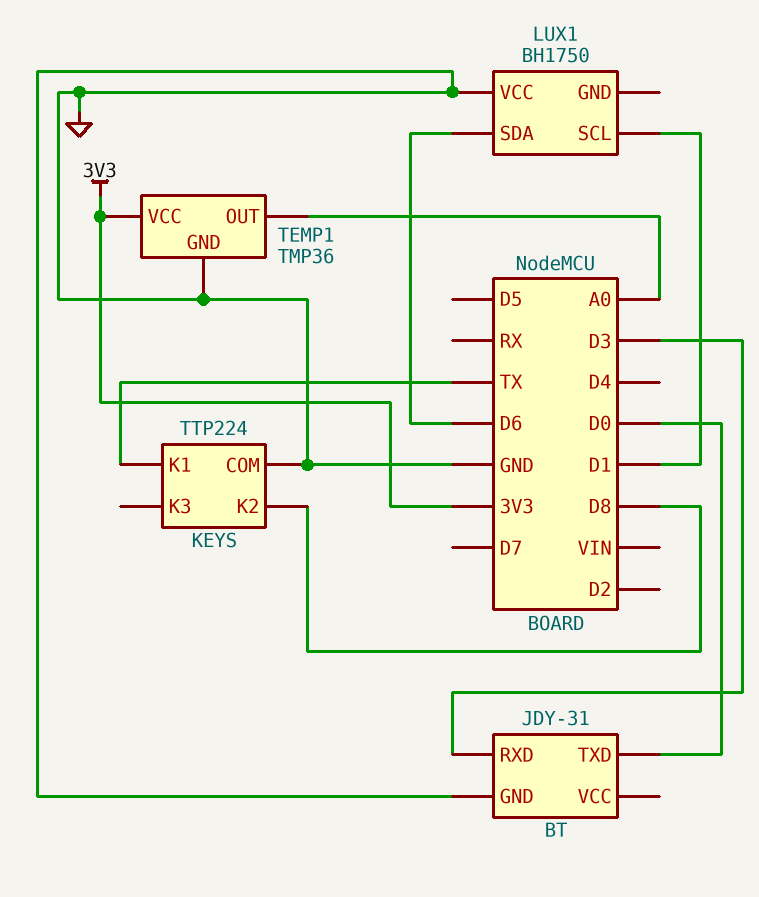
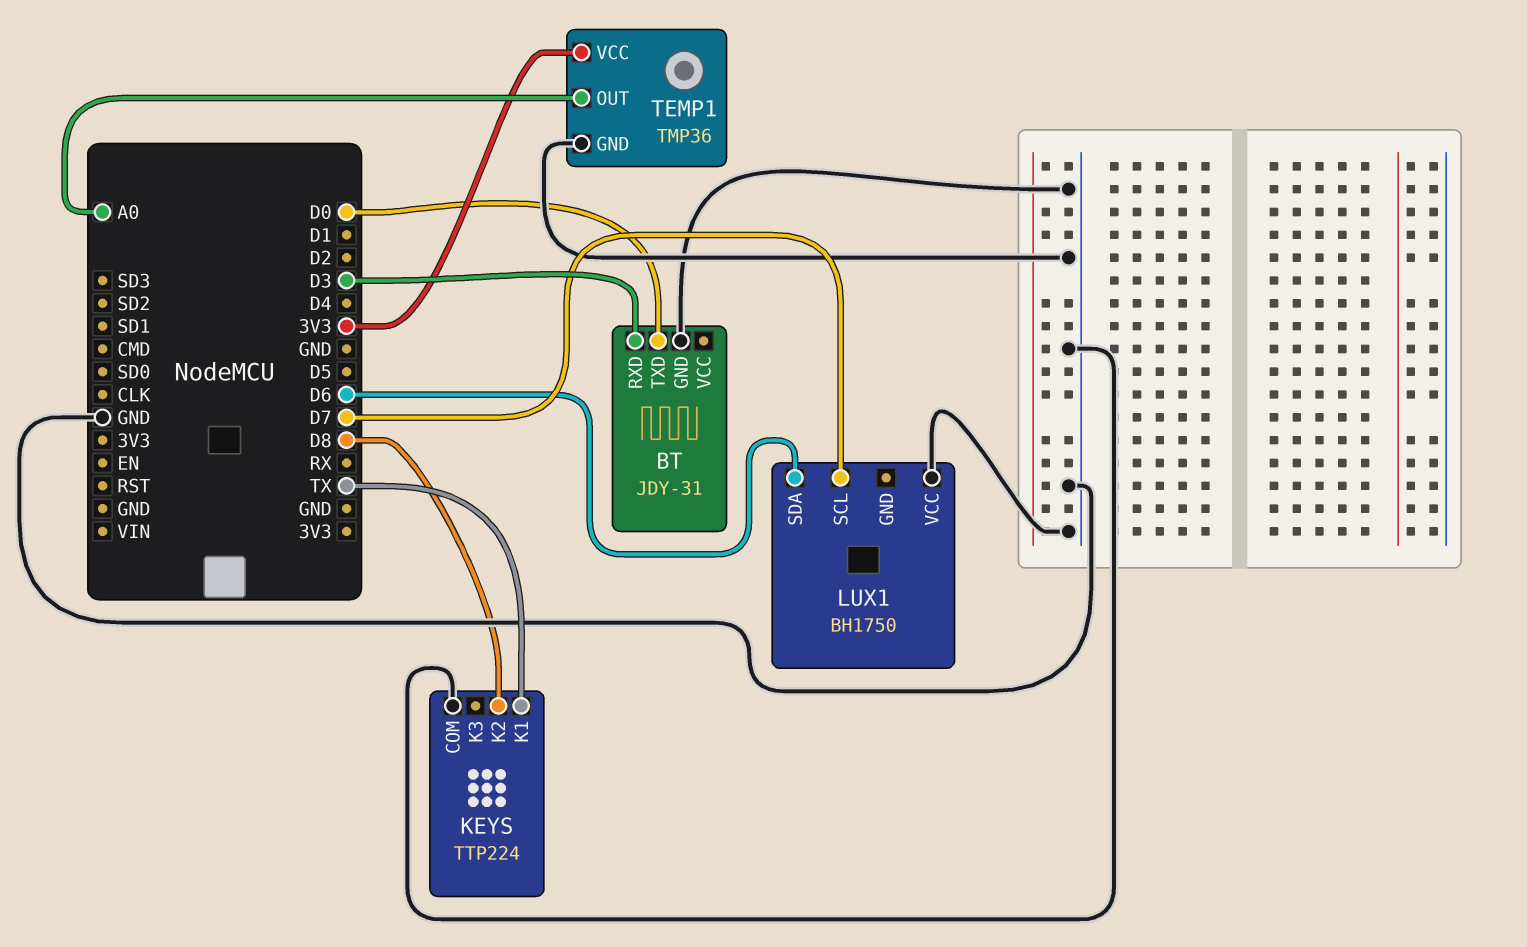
LUX1 pin SCL: D1 -> D7

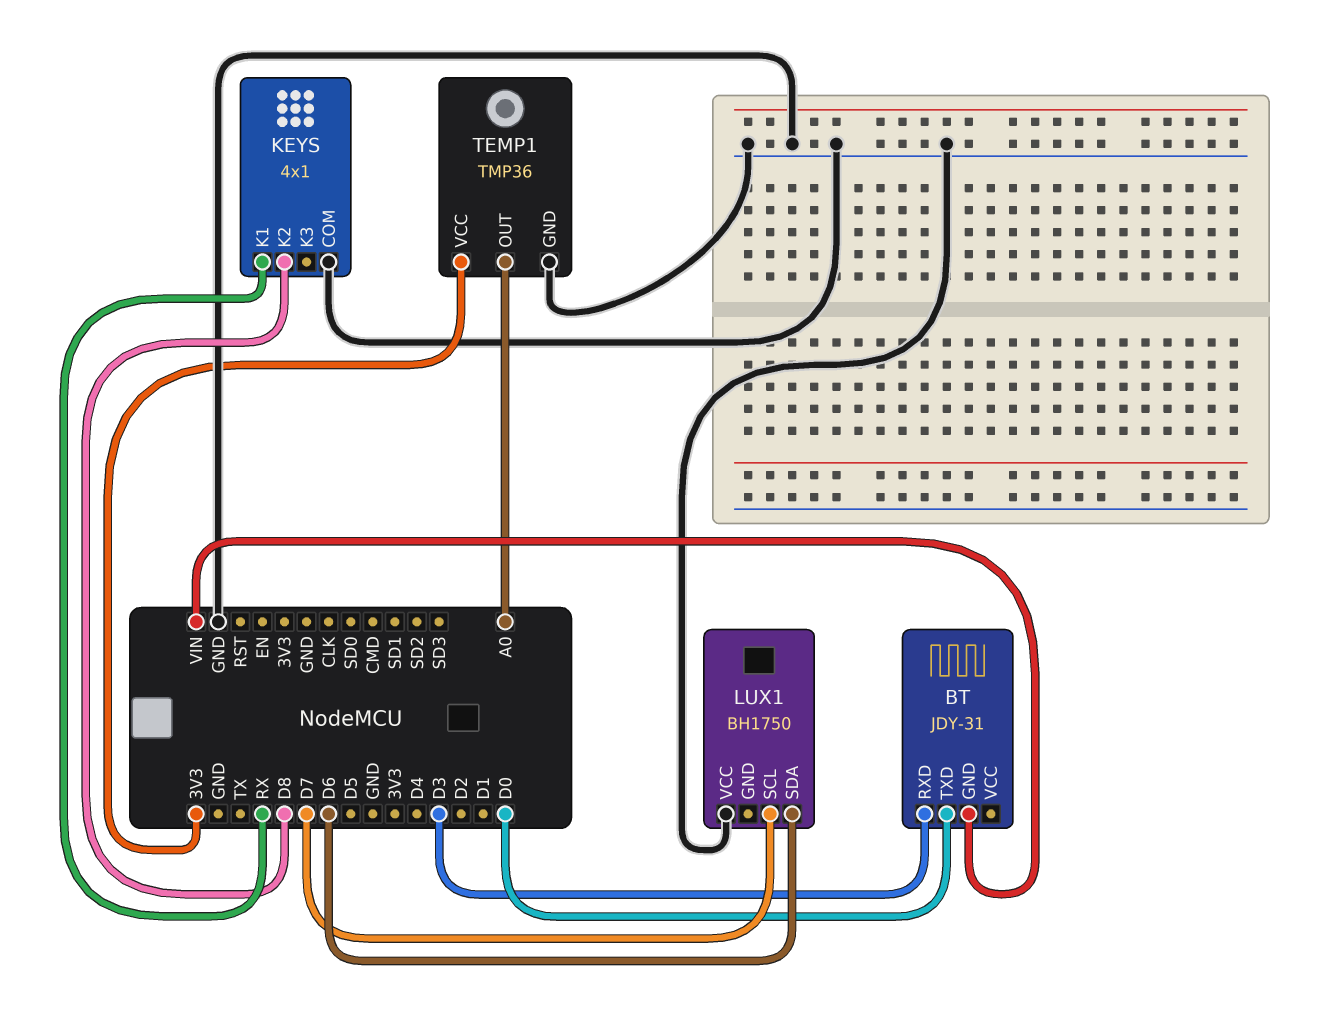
BT pin GND: GND -> VIN
KEYS: TTP224 -> 4x1
KEYS pin K1: TX -> RX

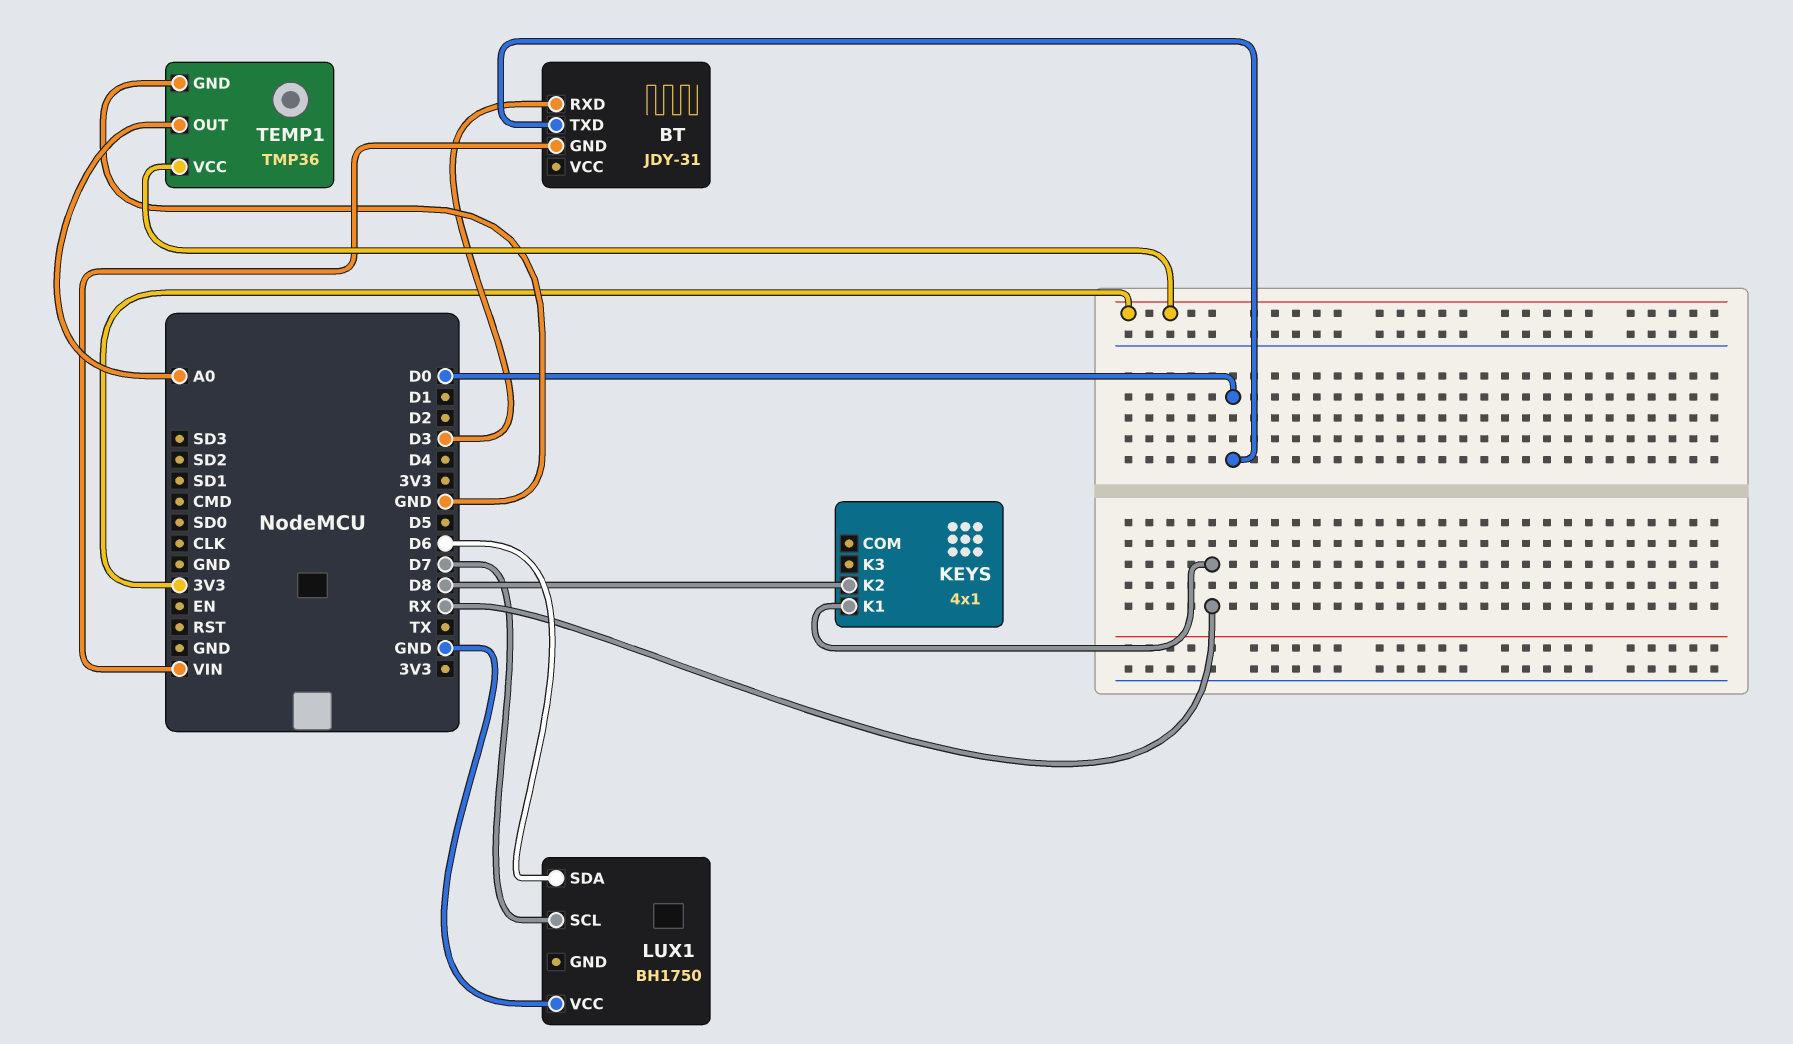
KEYS pin COM: GND -> none

